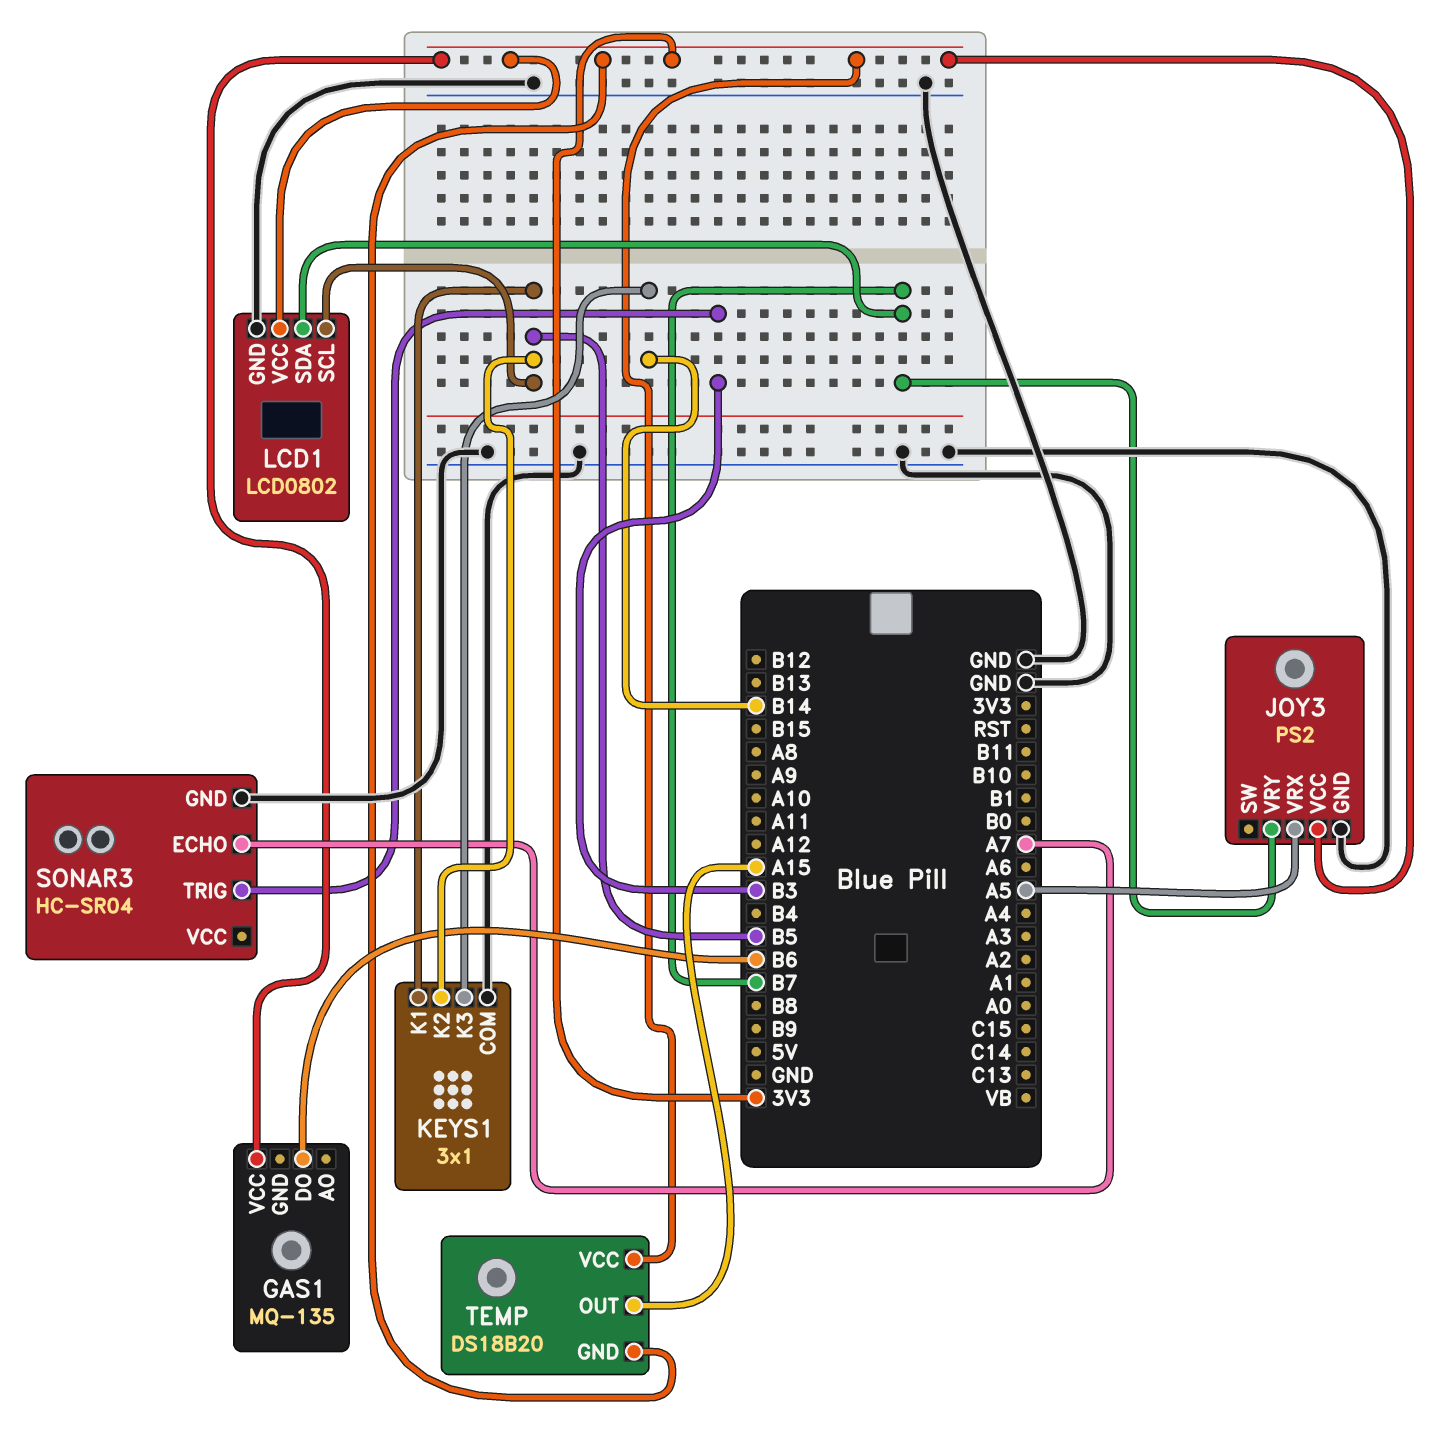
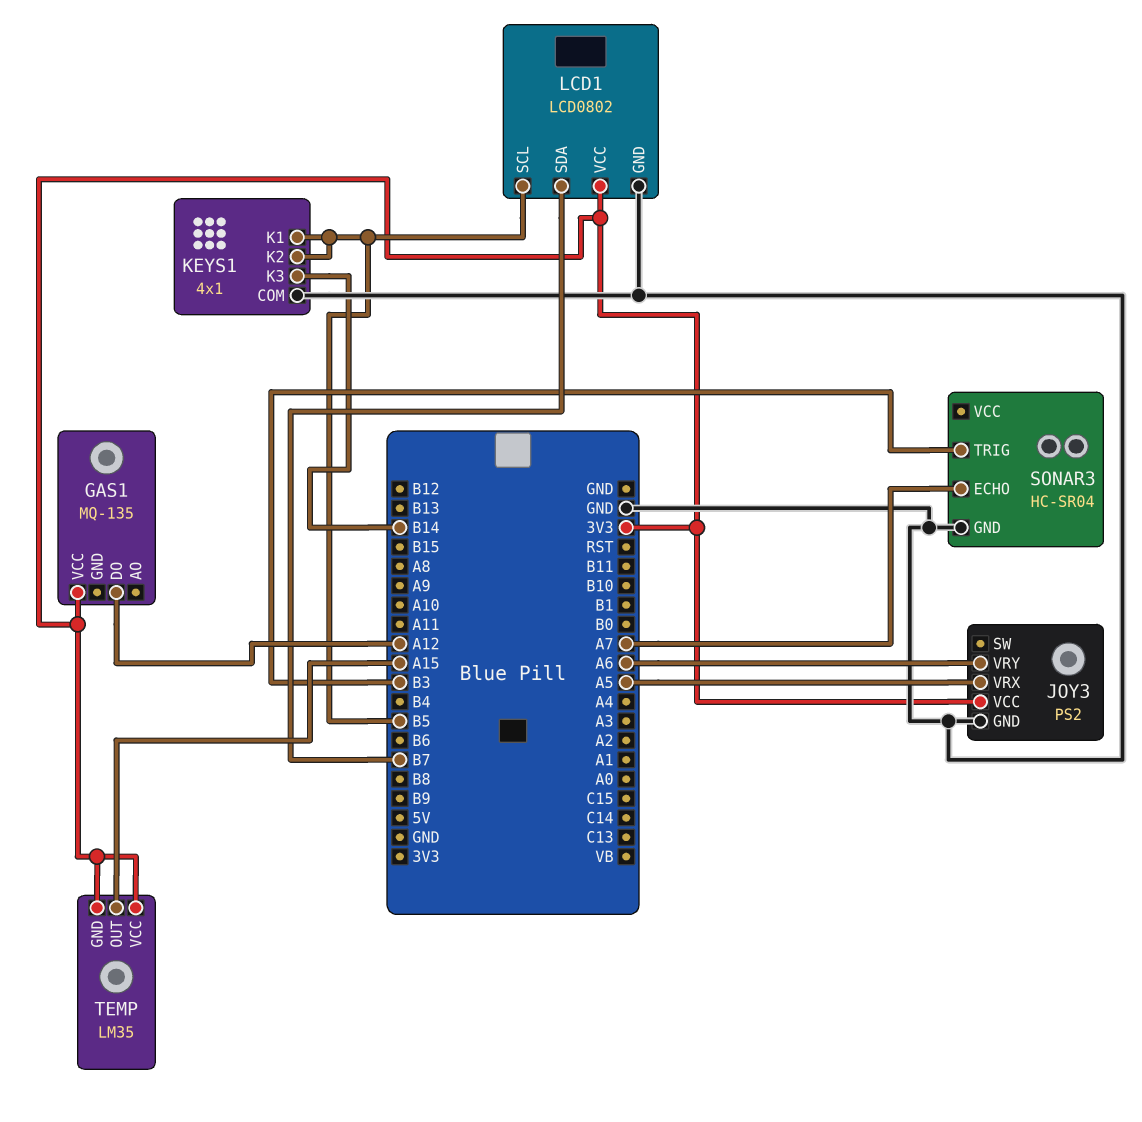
GAS1 pin DO: B6 -> A12
JOY3 pin VRY: B7 -> A6
KEYS1: 3x1 -> 4x1
TEMP: DS18B20 -> LM35

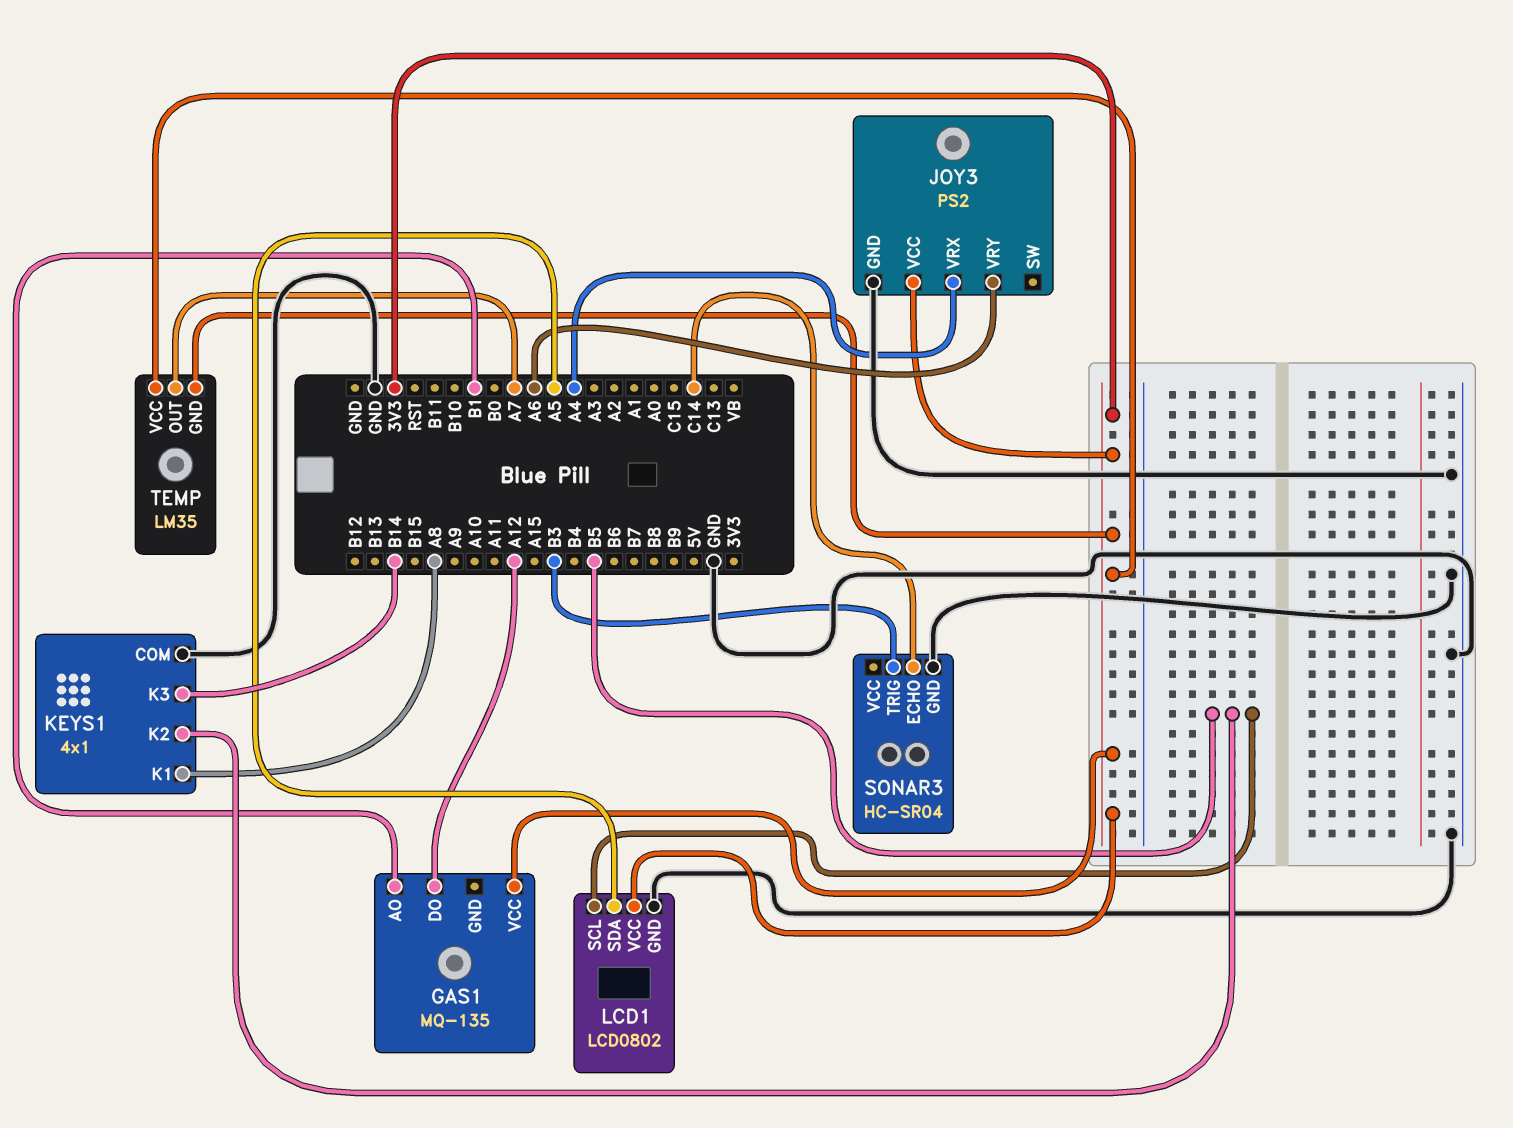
GAS1 pin AO: none -> B1
JOY3 pin VRX: A5 -> A4
KEYS1 pin K1: B5 -> A8
LCD1 pin SDA: B7 -> A5
SONAR3 pin ECHO: A7 -> C14
TEMP pin OUT: A15 -> A7

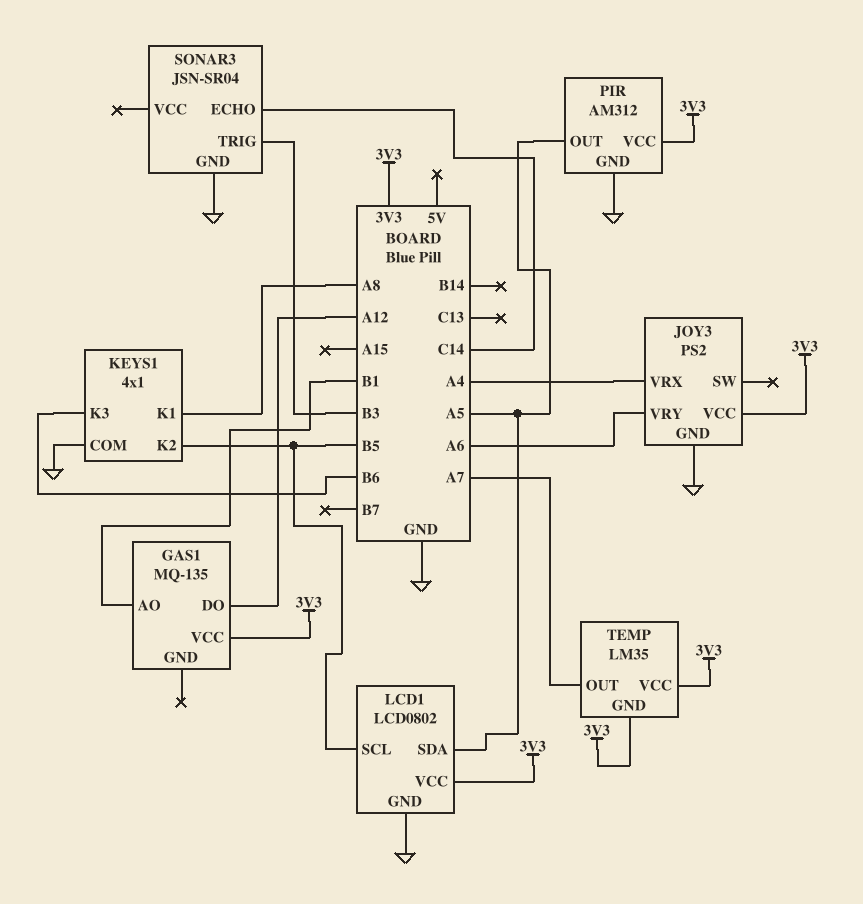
KEYS1 pin K3: B14 -> B6
PIR: none -> AM312
PIR pin GND: none -> GND
PIR pin OUT: none -> A5
PIR pin VCC: none -> 3V3
SONAR3: HC-SR04 -> JSN-SR04

